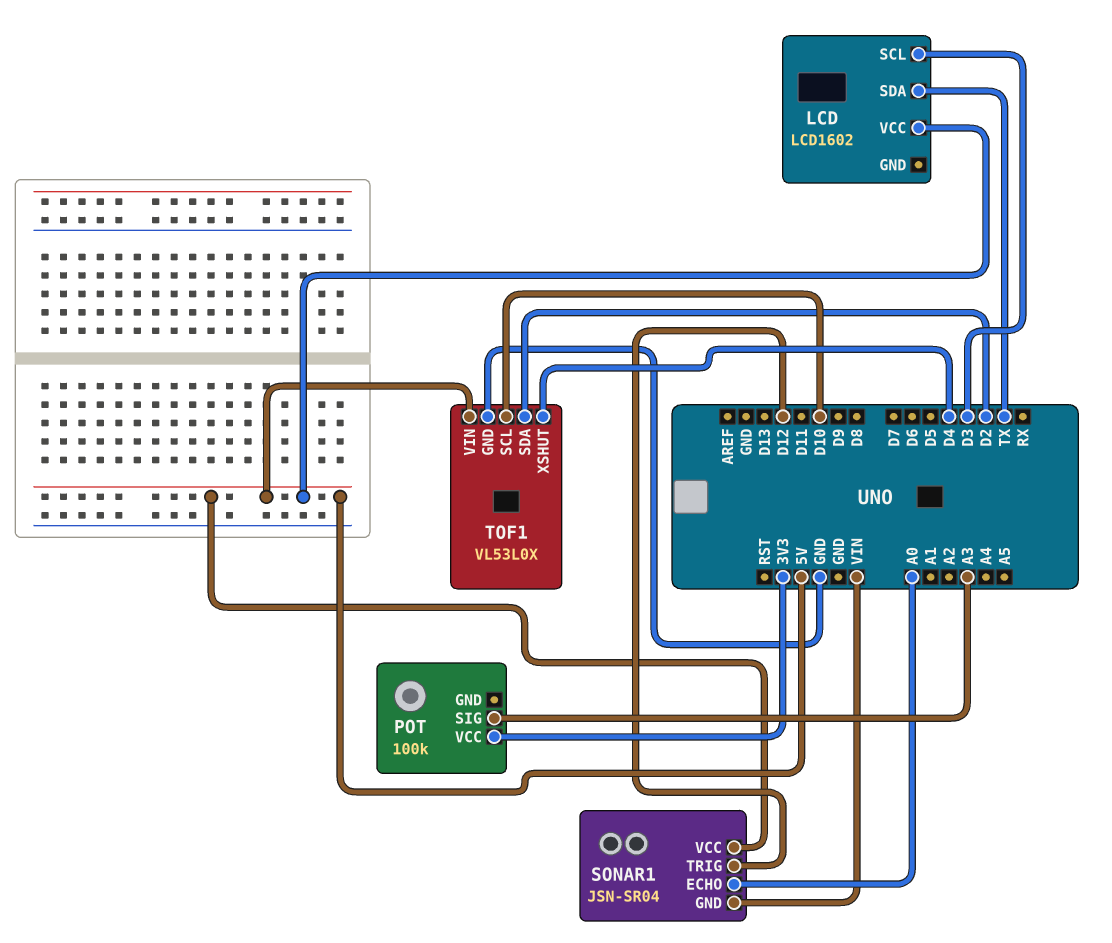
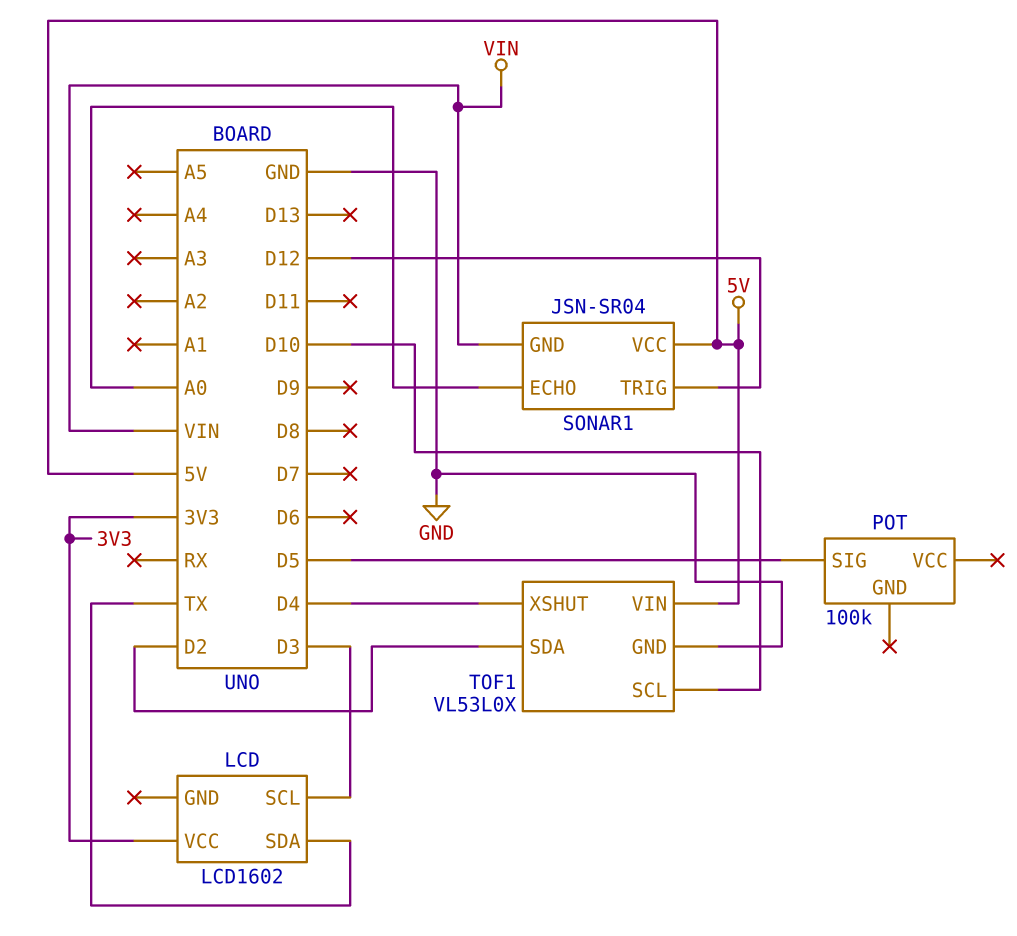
LCD pin VCC: 5V -> 3V3
POT pin SIG: A3 -> D5
POT pin VCC: 3V3 -> none

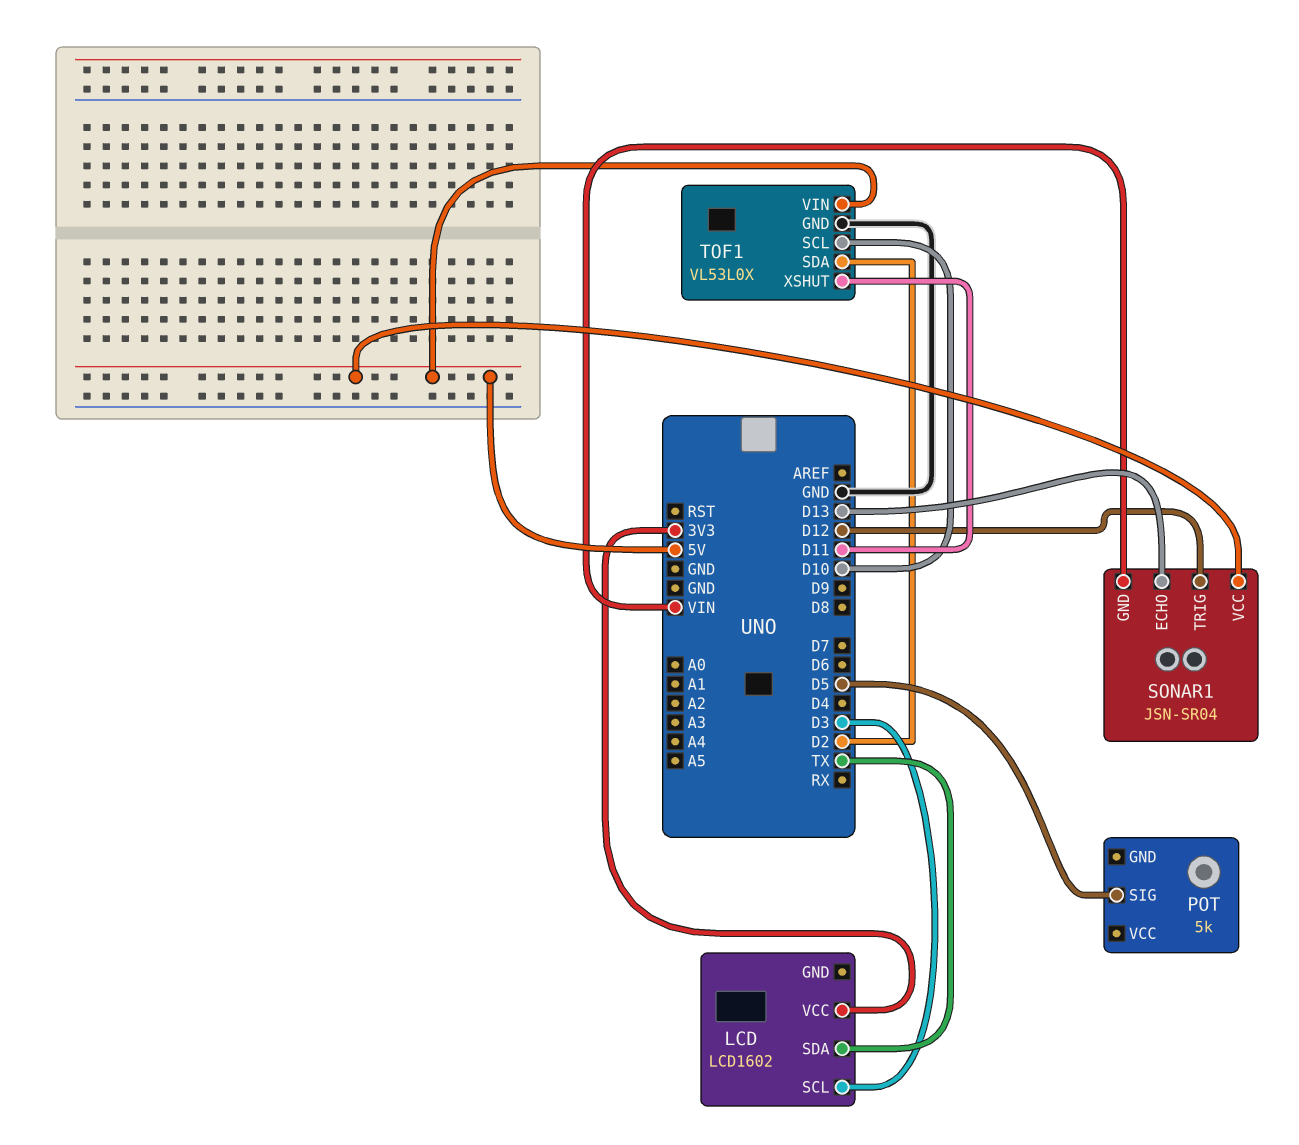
POT: 100k -> 5k
SONAR1 pin ECHO: A0 -> D13
TOF1 pin XSHUT: D4 -> D11

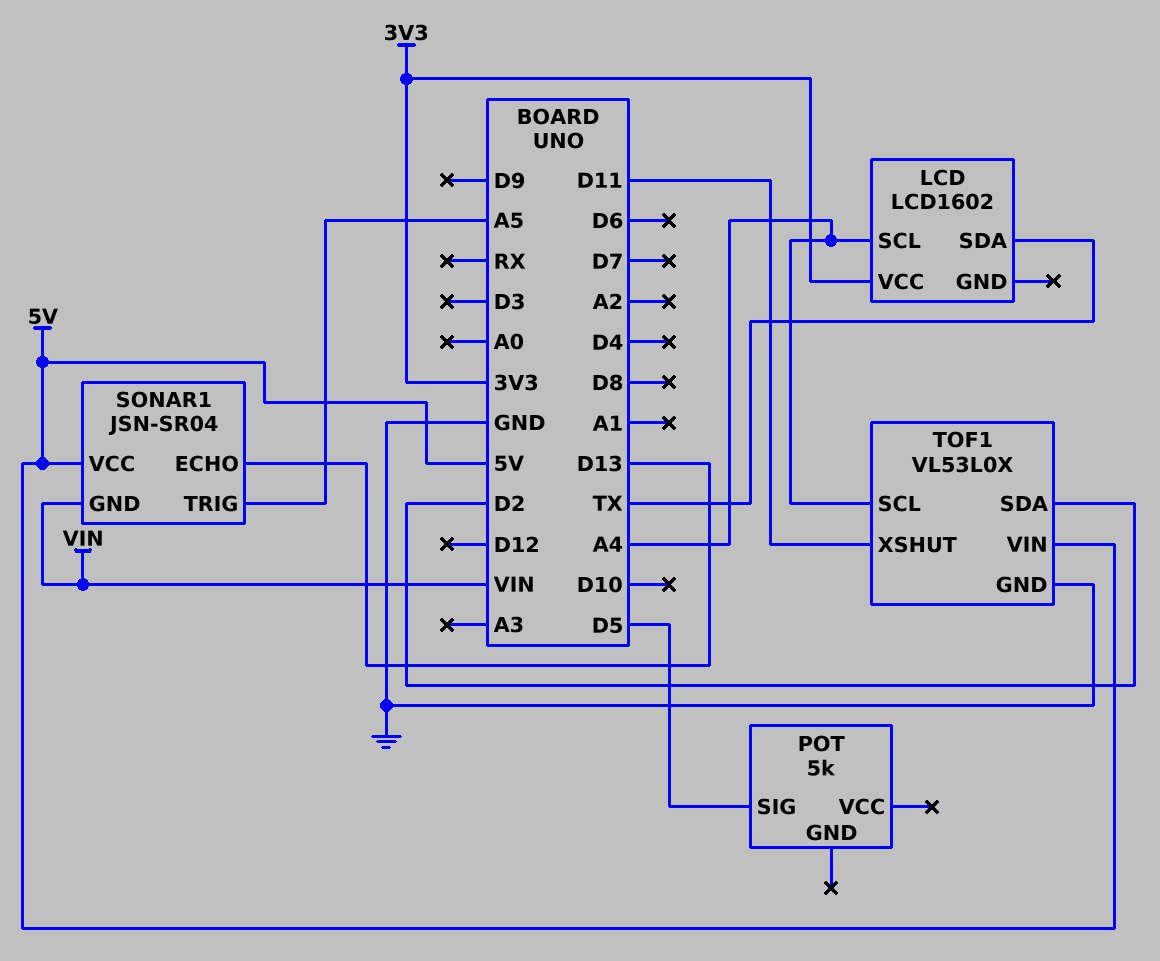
LCD pin SCL: D3 -> A4
SONAR1 pin TRIG: D12 -> A5
TOF1 pin SCL: D10 -> A4

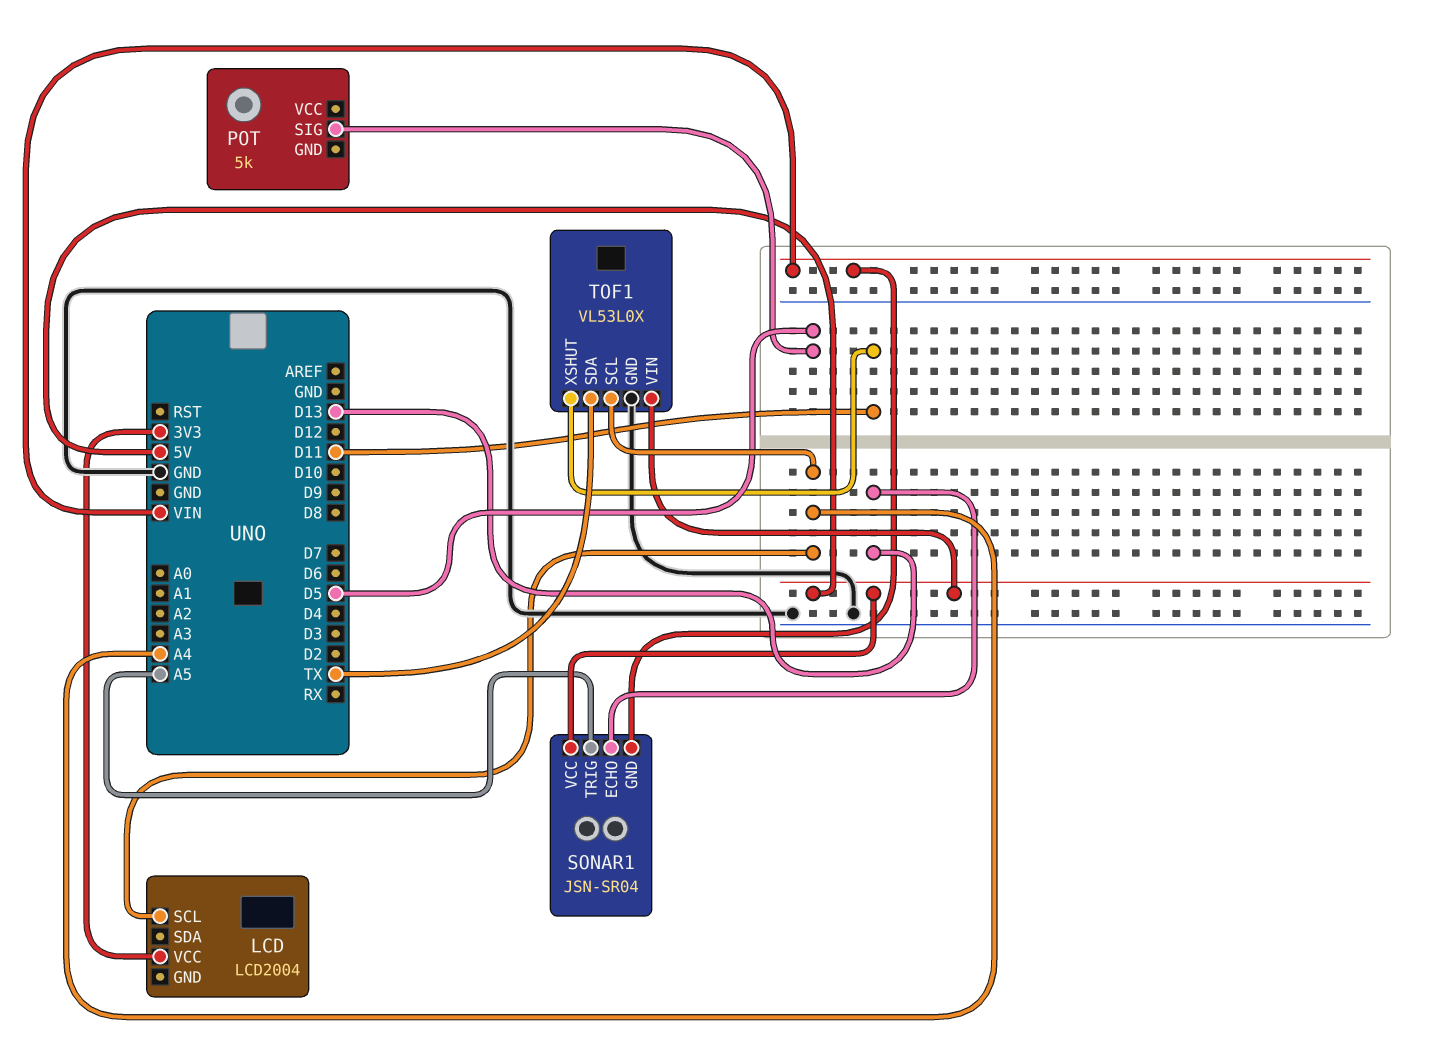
LCD: LCD1602 -> LCD2004
LCD pin SDA: TX -> none
TOF1 pin SDA: D2 -> TX

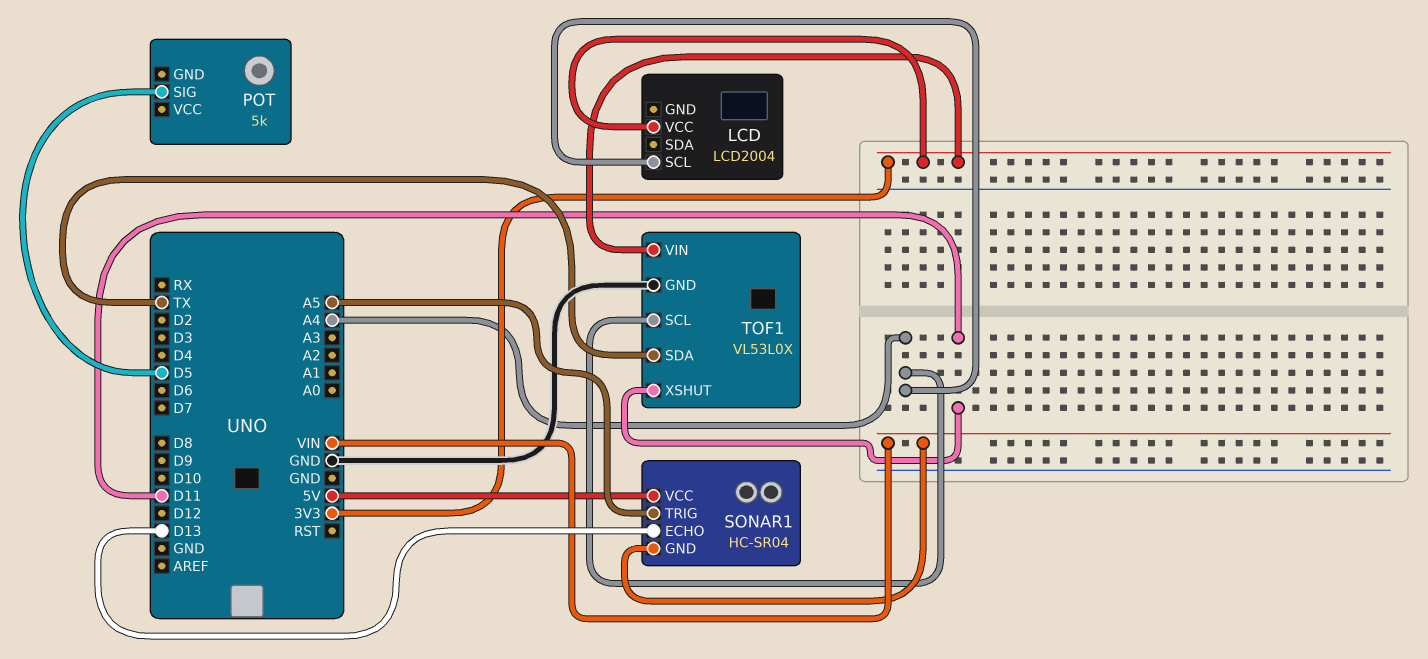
SONAR1: JSN-SR04 -> HC-SR04
TOF1 pin VIN: 5V -> 3V3

